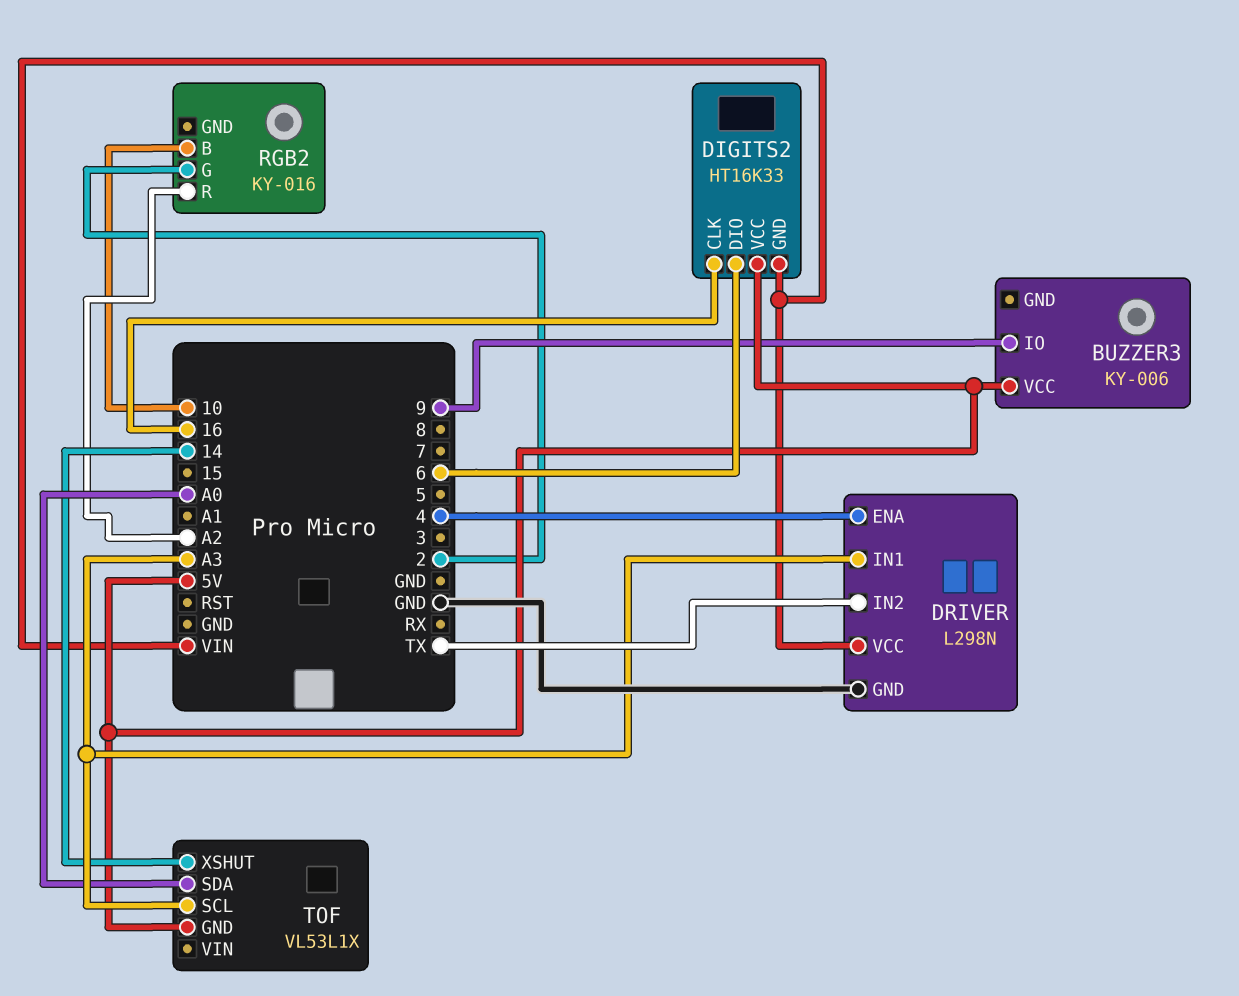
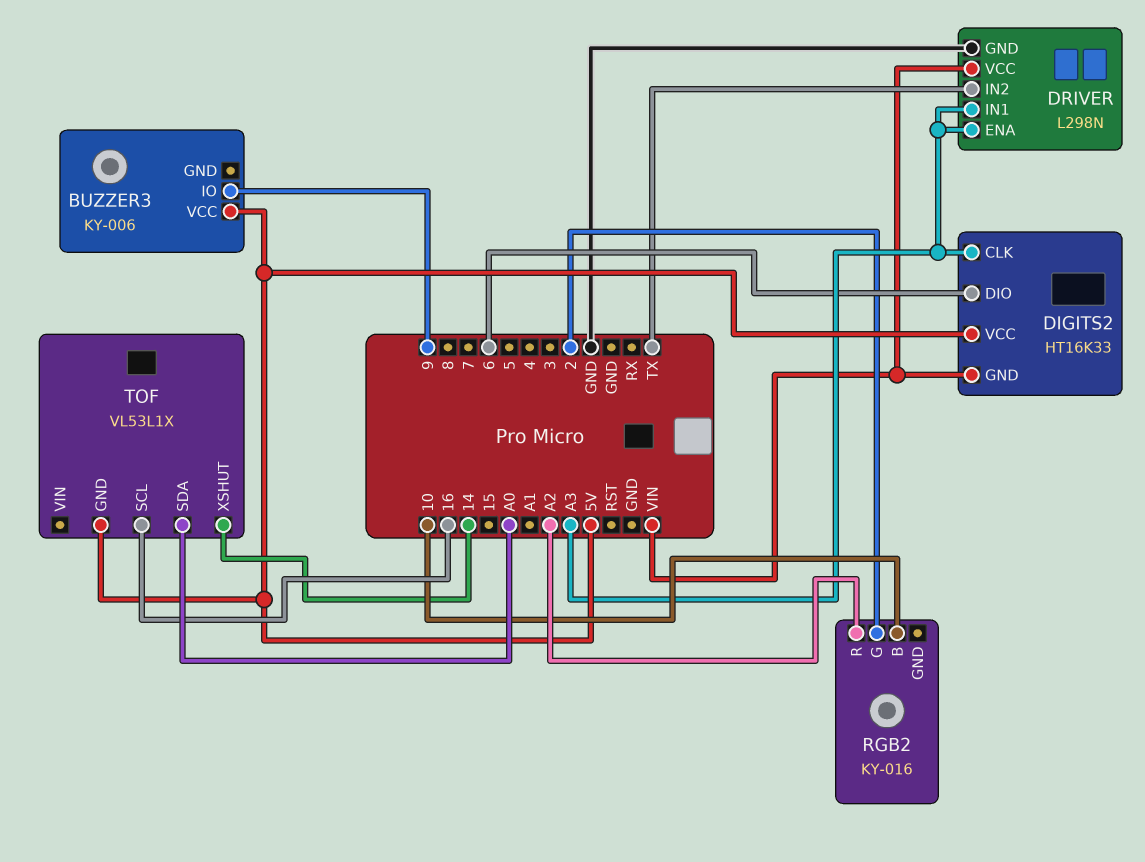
DIGITS2 pin CLK: 16 -> A3
DRIVER pin ENA: 4 -> A3
TOF pin SCL: A3 -> 16

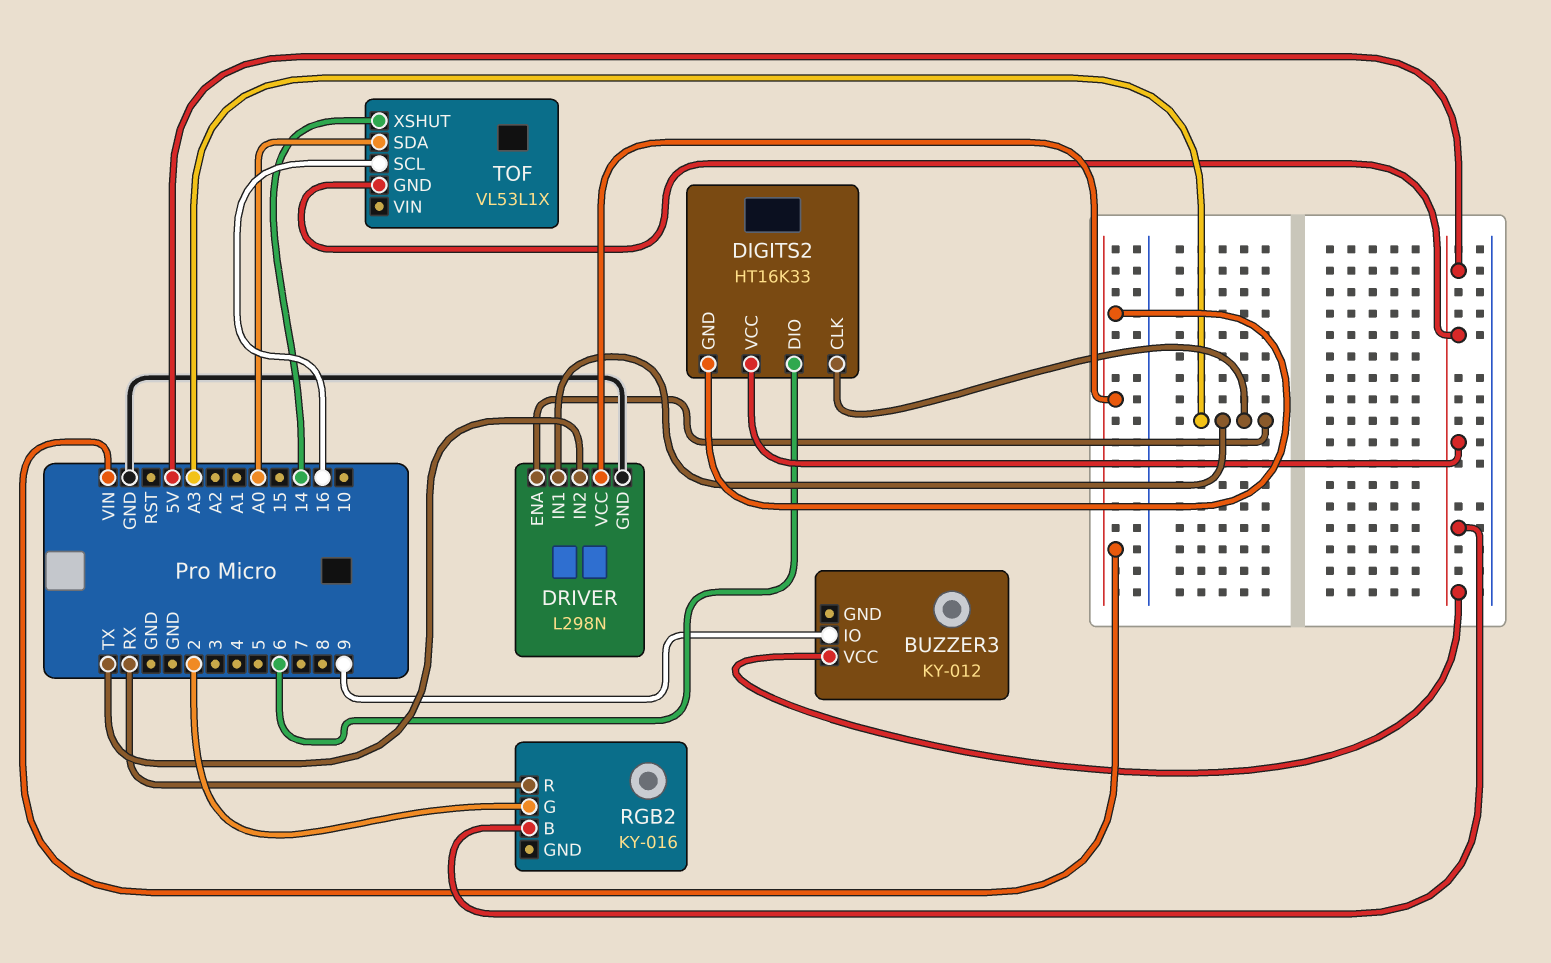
BUZZER3: KY-006 -> KY-012
RGB2 pin B: 10 -> 5V
RGB2 pin R: A2 -> RX

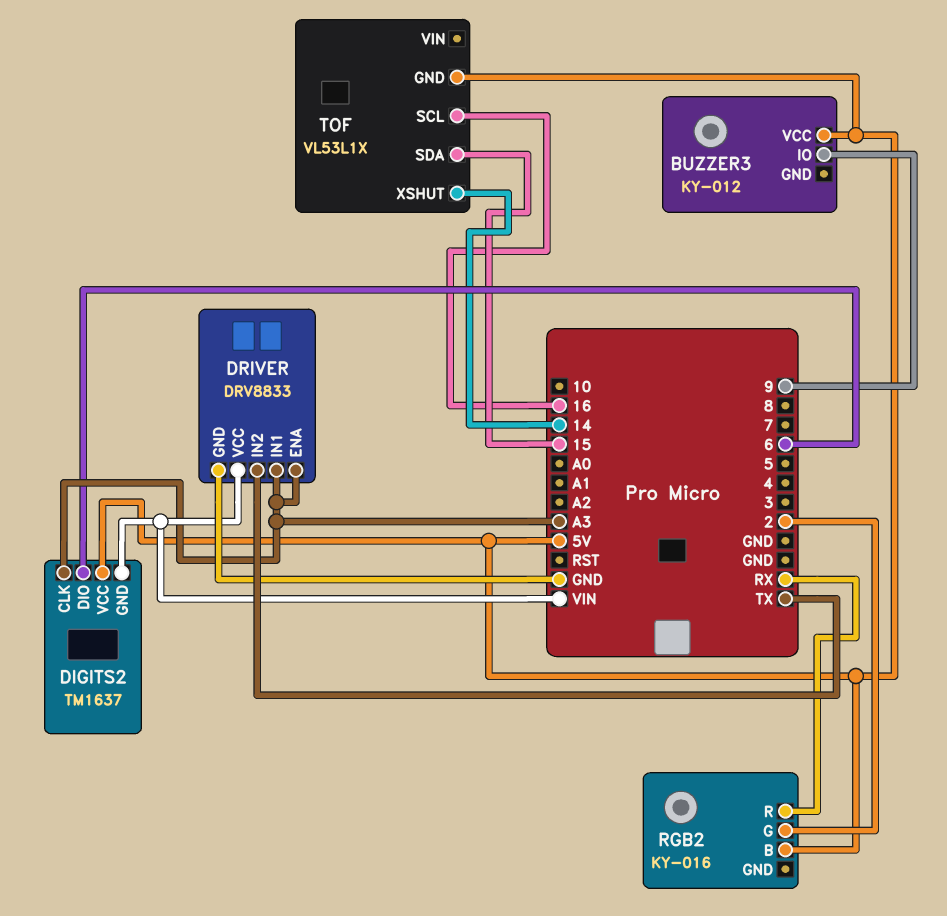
DIGITS2: HT16K33 -> TM1637
DRIVER: L298N -> DRV8833
TOF pin SDA: A0 -> 15

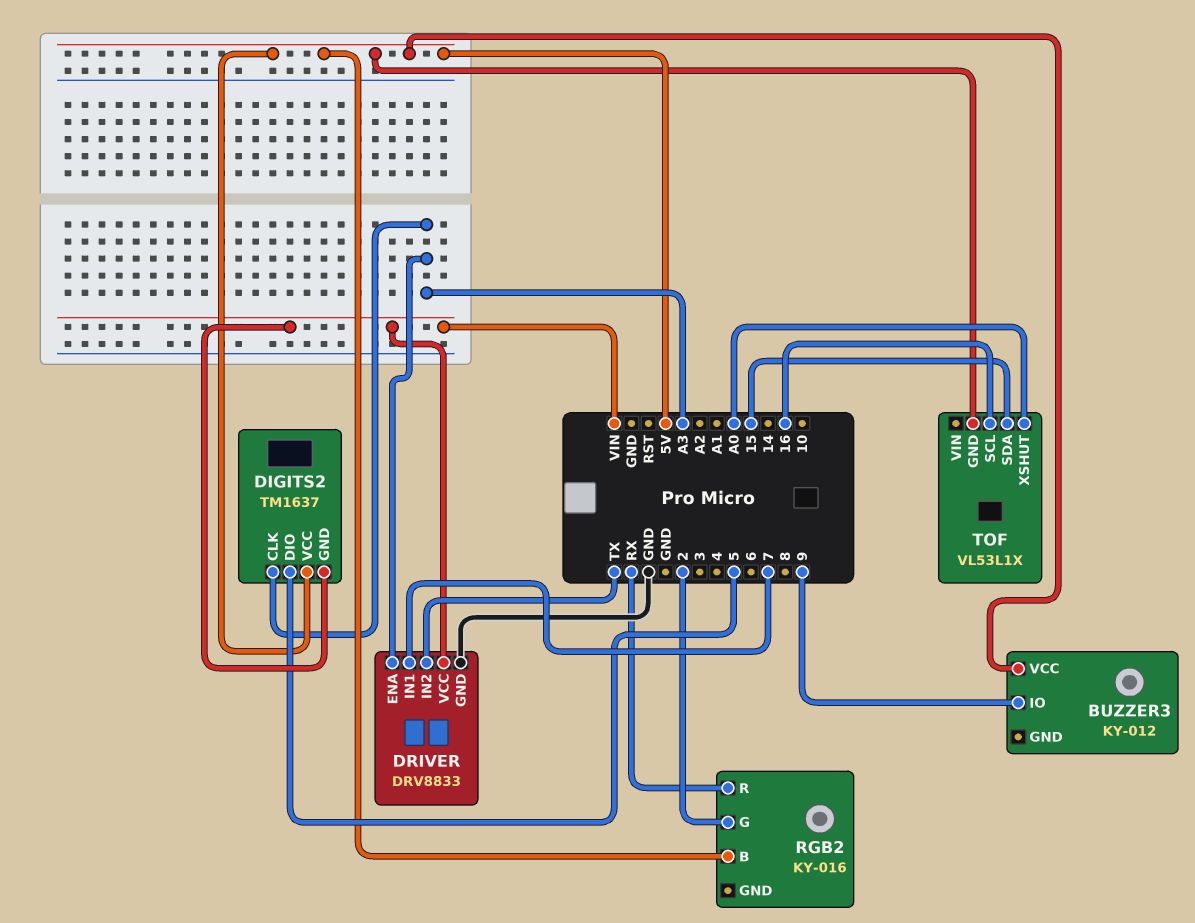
DIGITS2 pin DIO: 6 -> 5
DRIVER pin IN1: A3 -> 7
TOF pin XSHUT: 14 -> A0

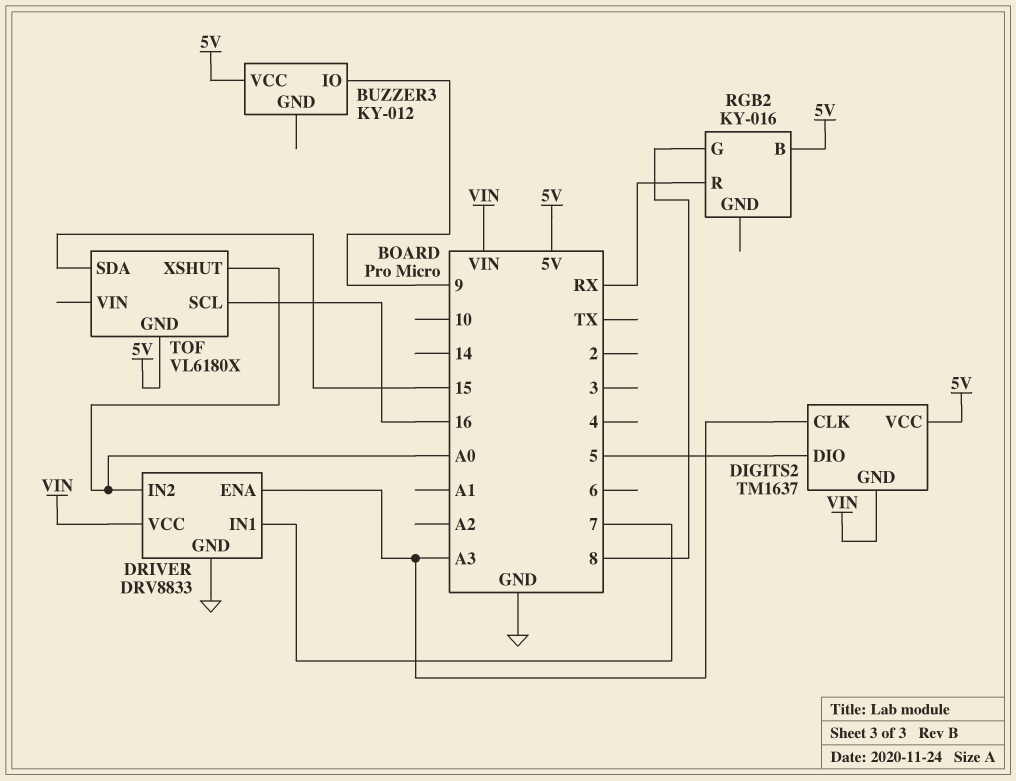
DRIVER pin IN2: TX -> A0
RGB2 pin G: 2 -> 8
TOF: VL53L1X -> VL6180X

